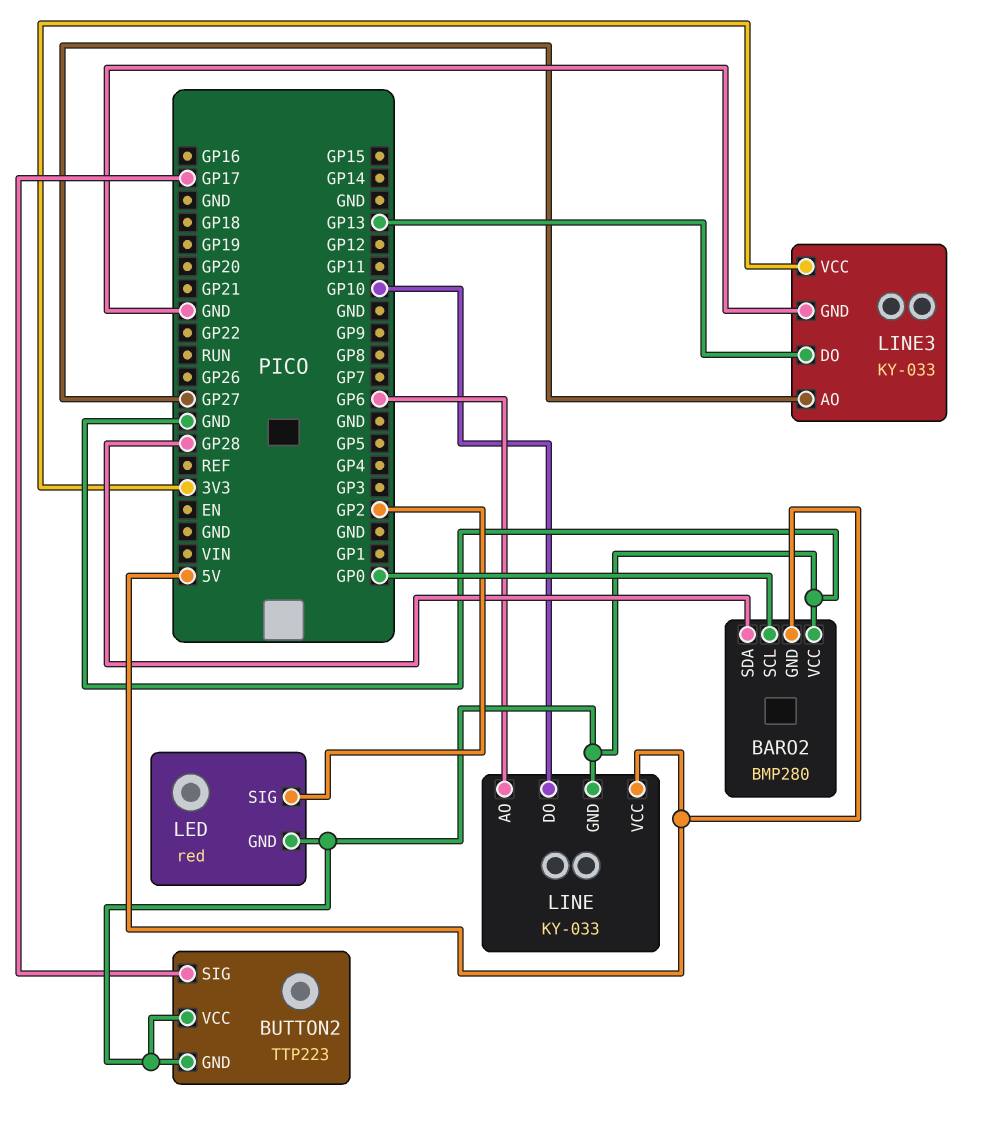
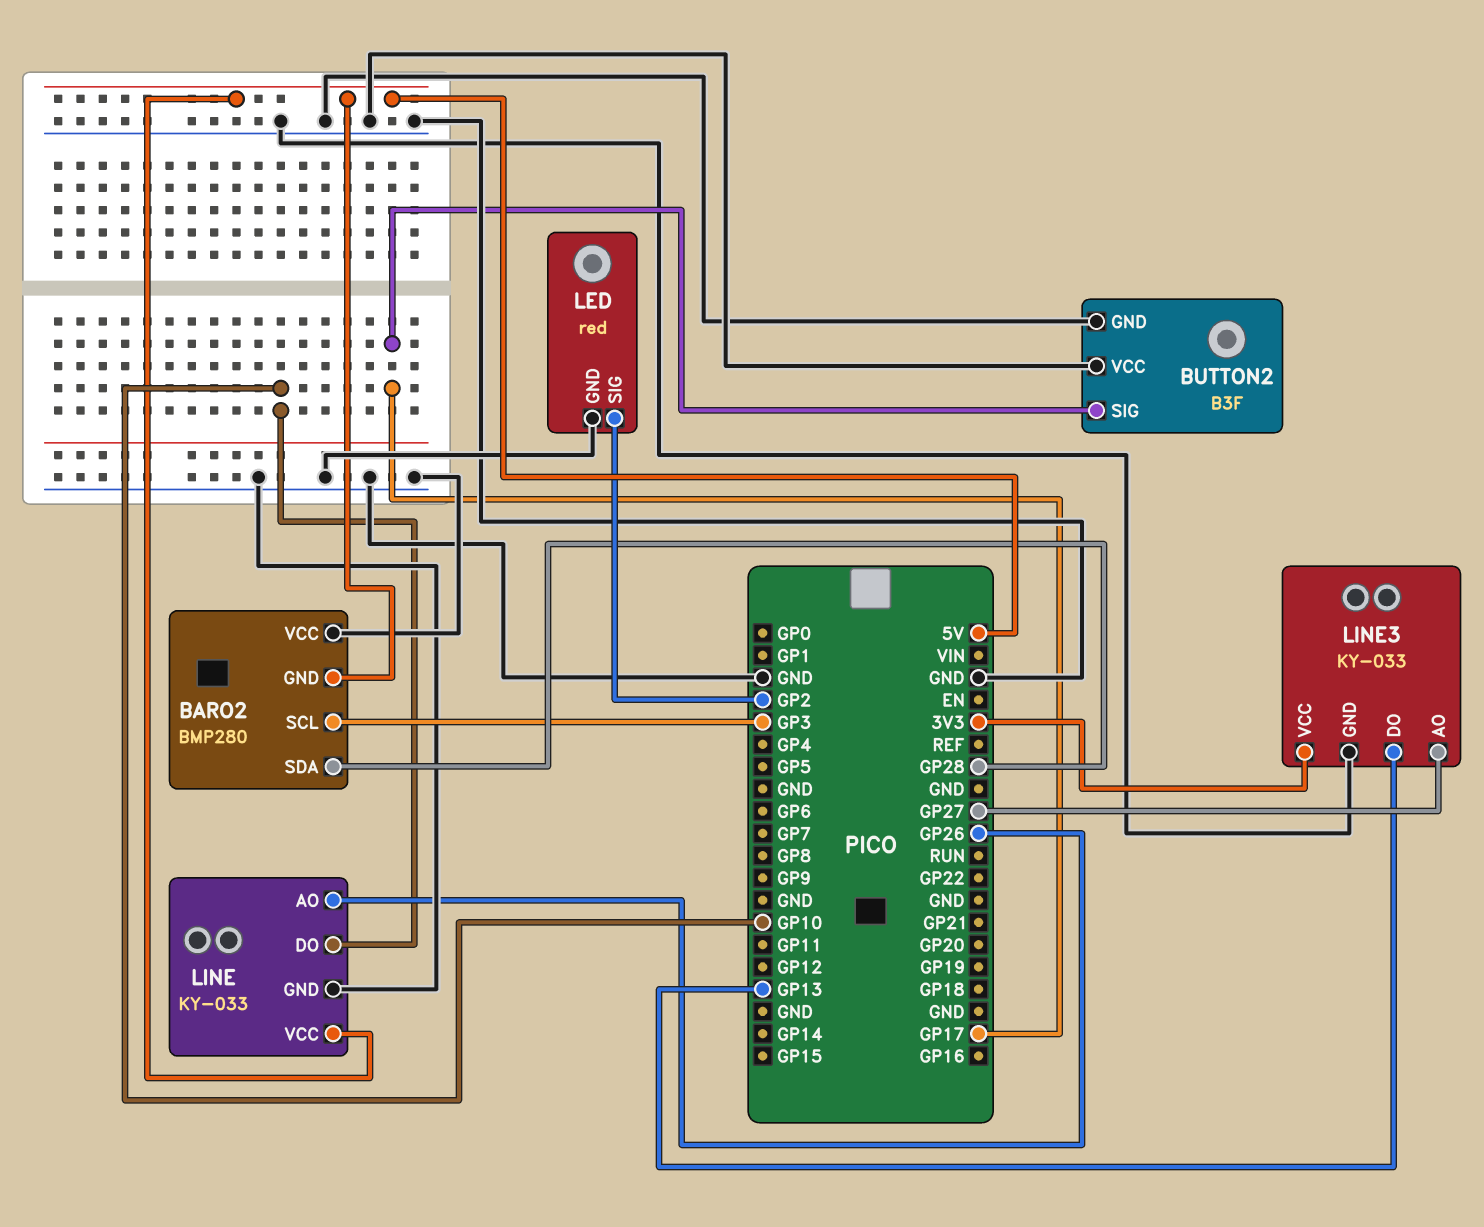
BARO2 pin SCL: GP0 -> GP3
BUTTON2: TTP223 -> B3F
LINE pin AO: GP6 -> GP26

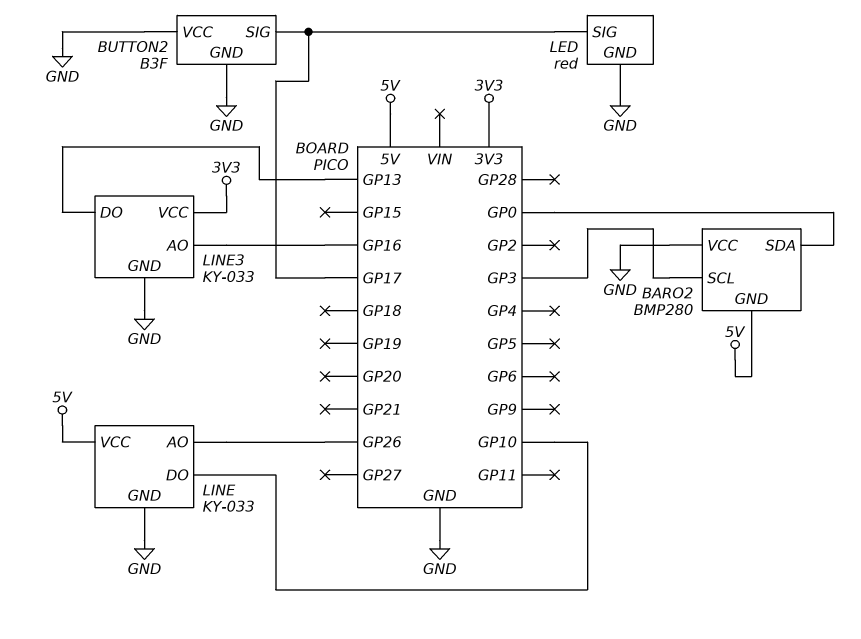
BARO2 pin SDA: GP28 -> GP0
LED pin SIG: GP2 -> GP17
LINE3 pin AO: GP27 -> GP16

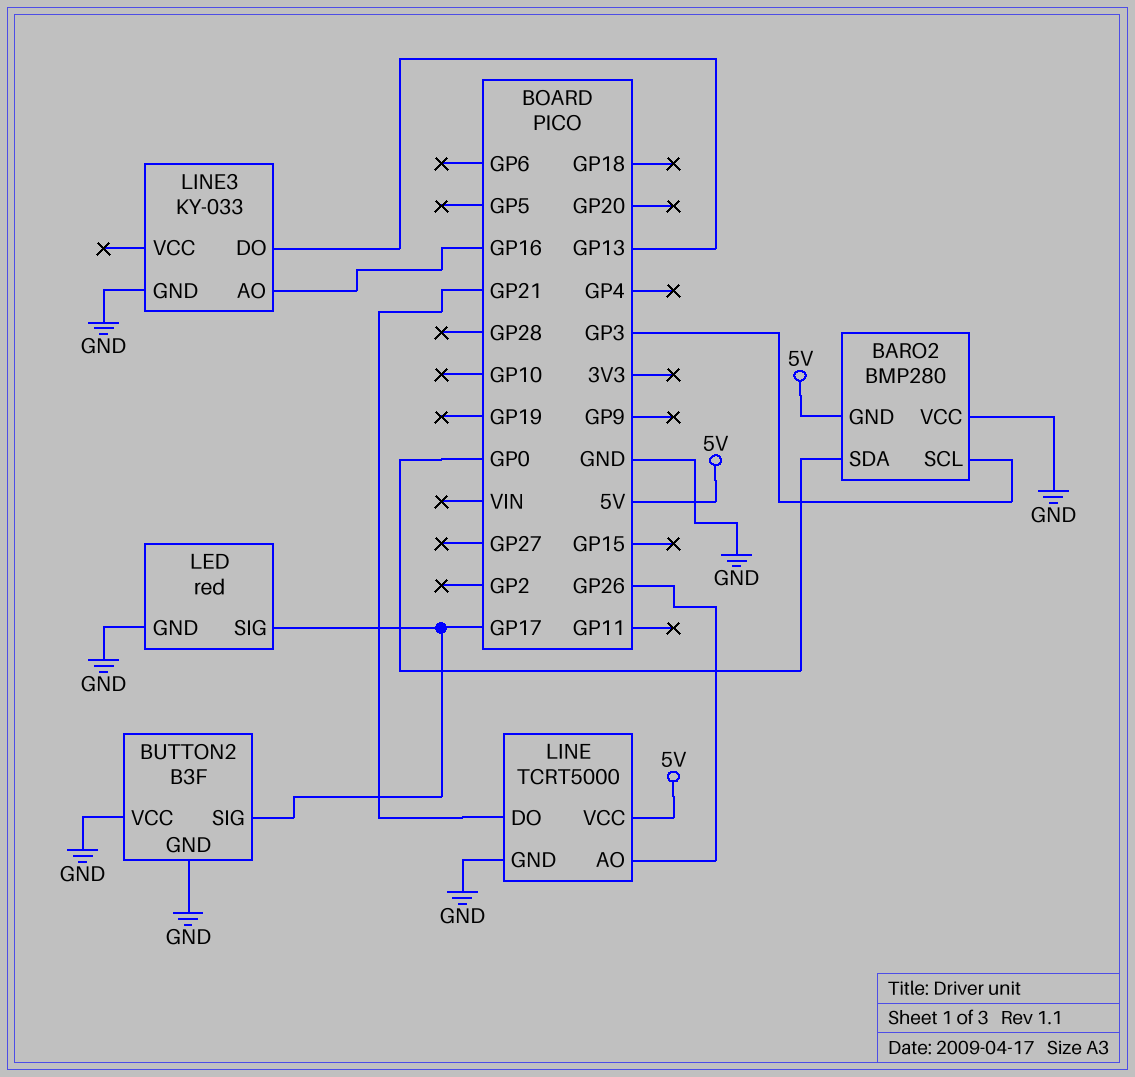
LINE: KY-033 -> TCRT5000
LINE pin DO: GP10 -> GP21
LINE3 pin VCC: 3V3 -> none

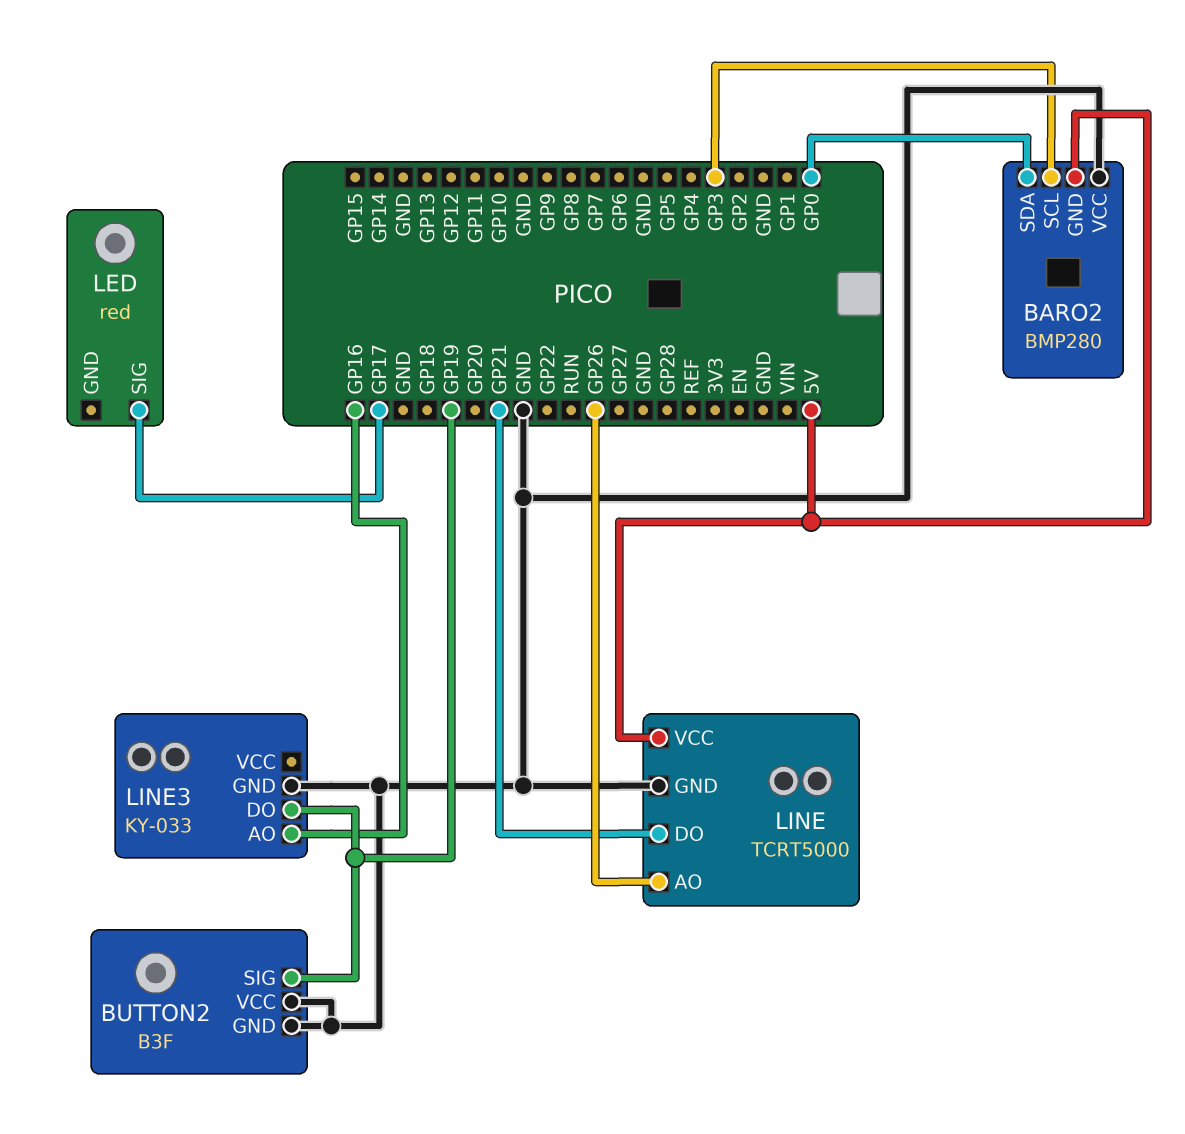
BUTTON2 pin SIG: GP17 -> GP19
LED pin GND: GND -> none
LINE3 pin DO: GP13 -> GP19

